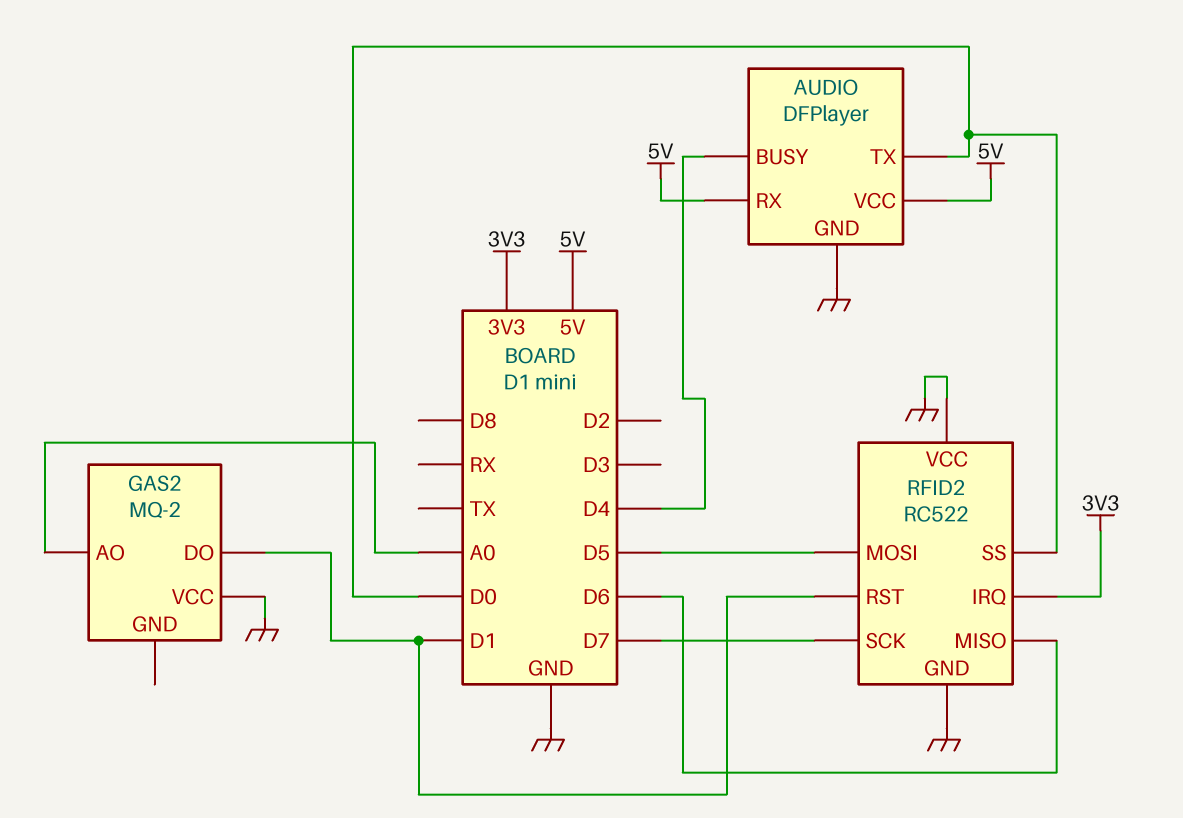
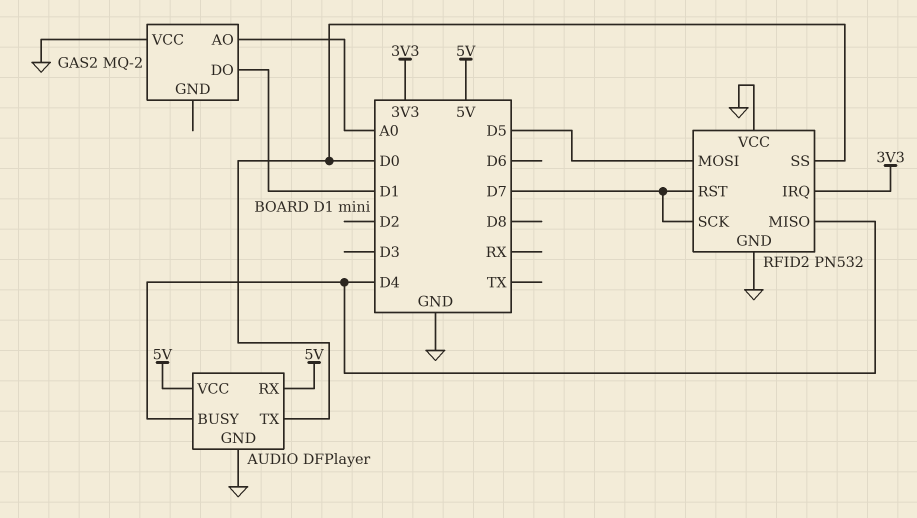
RFID2: RC522 -> PN532
RFID2 pin MISO: D6 -> D4
RFID2 pin RST: D1 -> D7

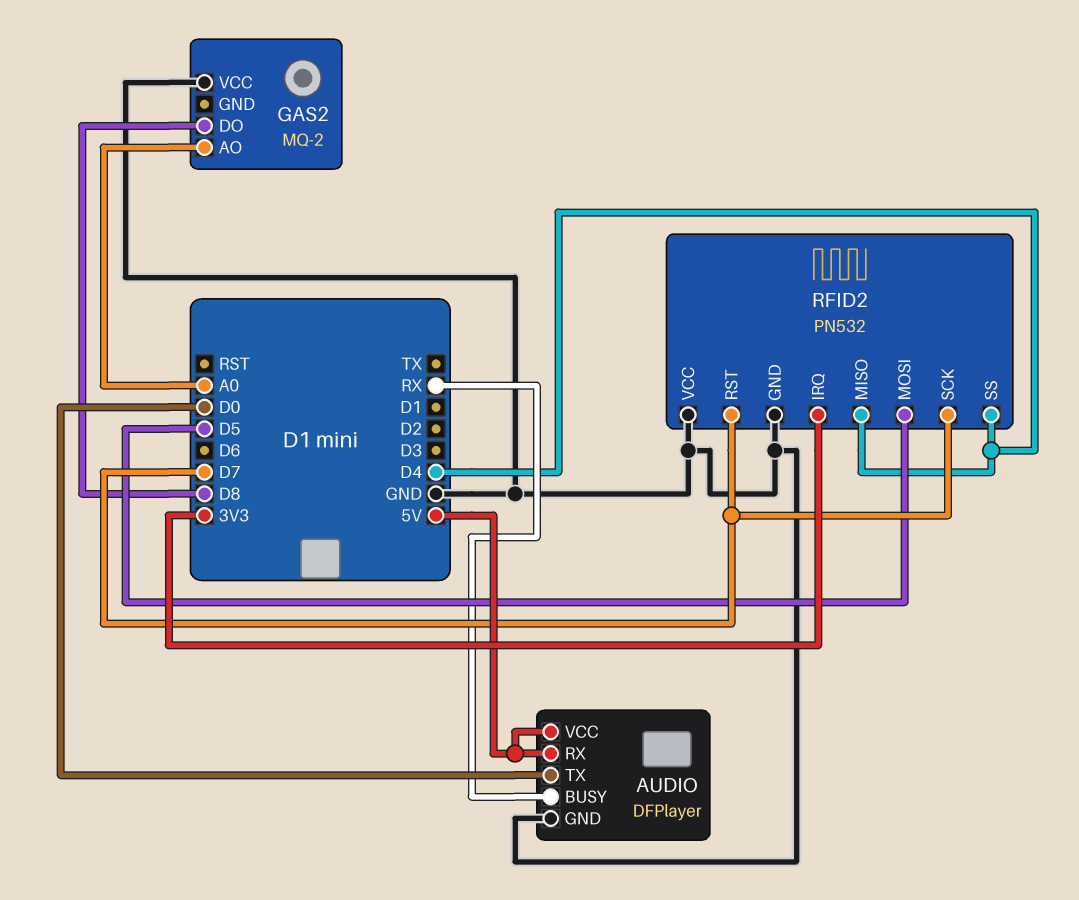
AUDIO pin BUSY: D4 -> RX
GAS2 pin DO: D1 -> D8
RFID2 pin SS: D0 -> D4

